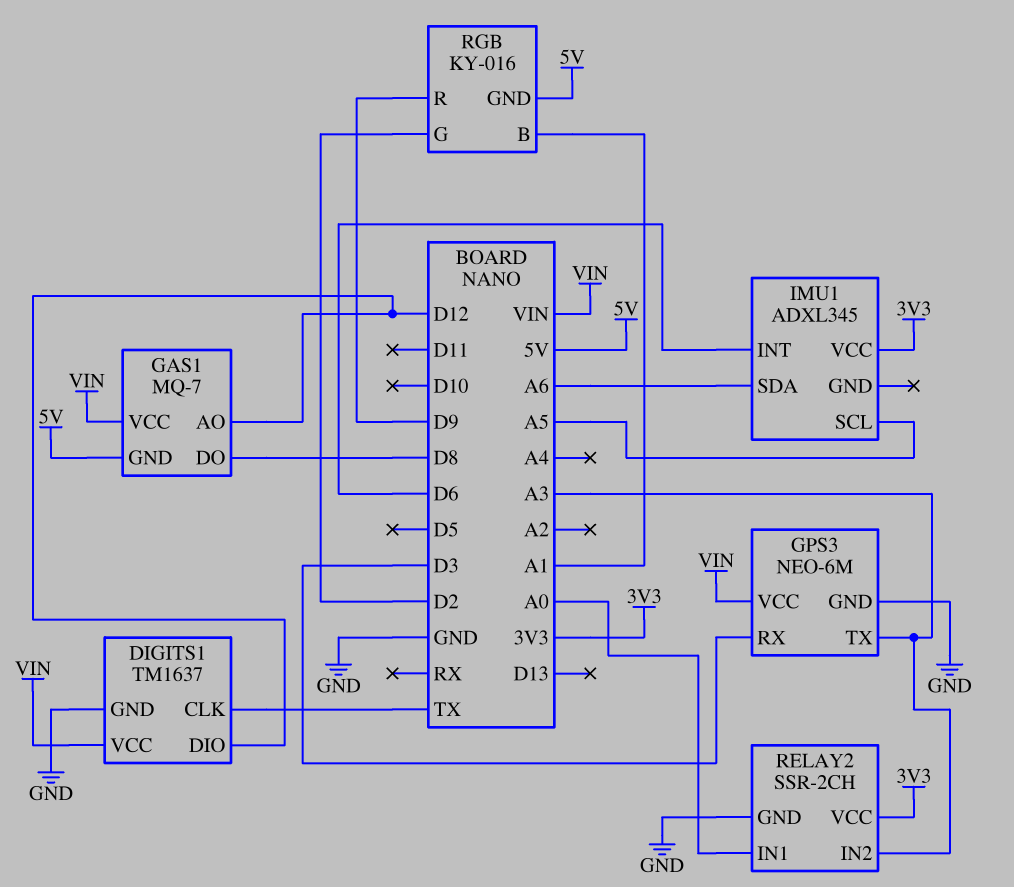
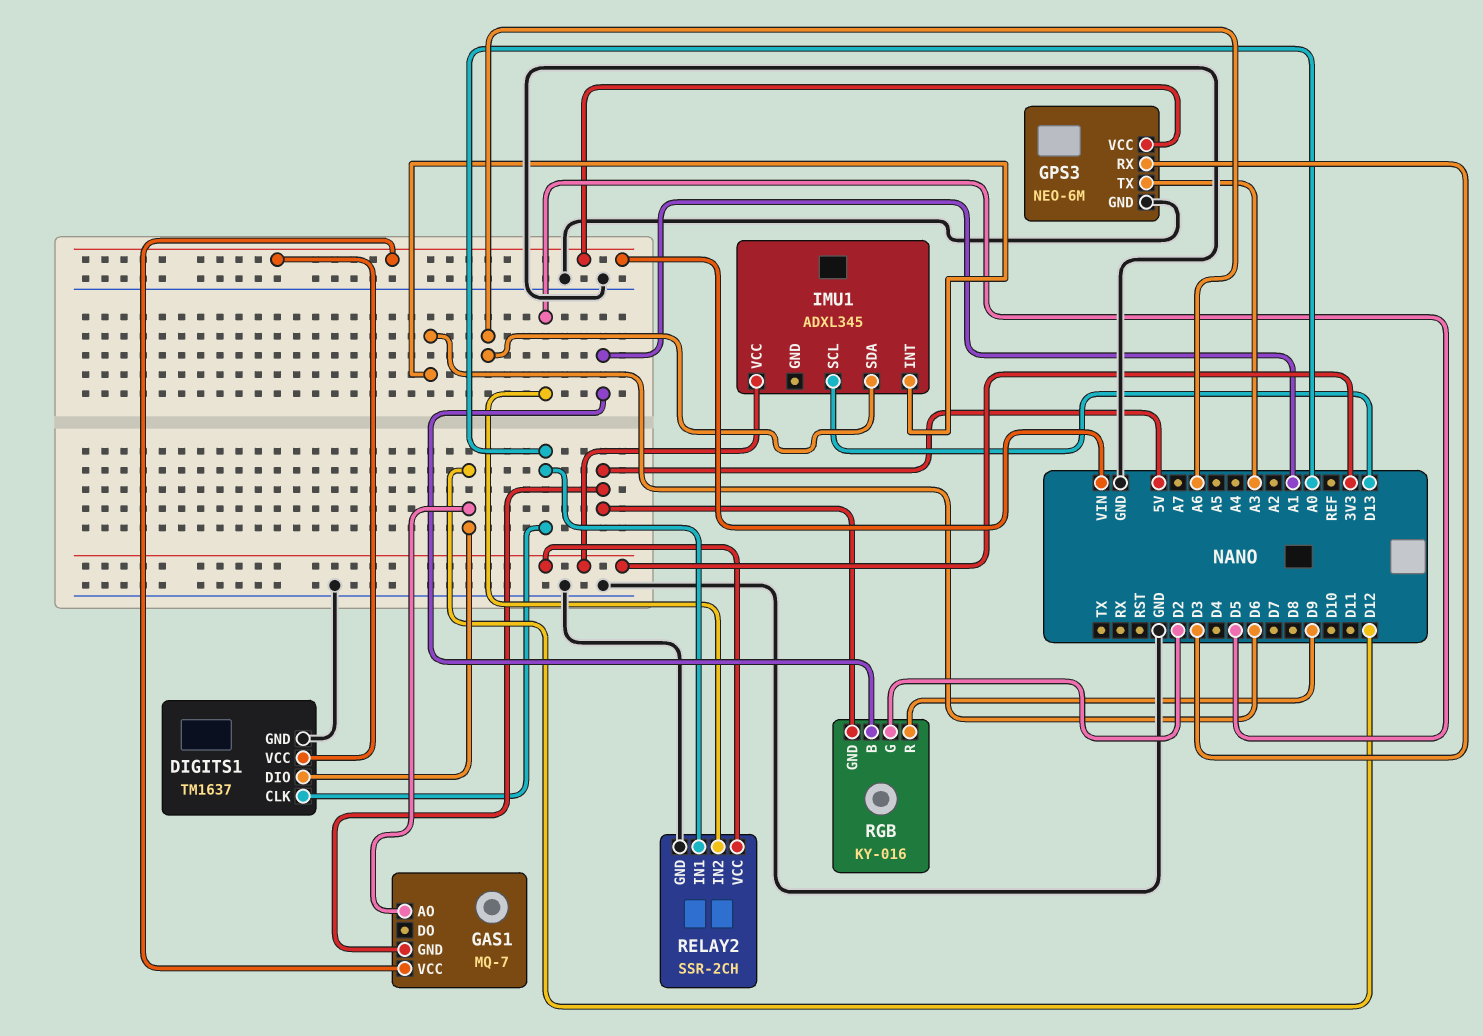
DIGITS1 pin CLK: TX -> A0
GAS1 pin DO: D8 -> none
IMU1 pin SCL: A5 -> D13
RELAY2 pin IN2: A3 -> D5

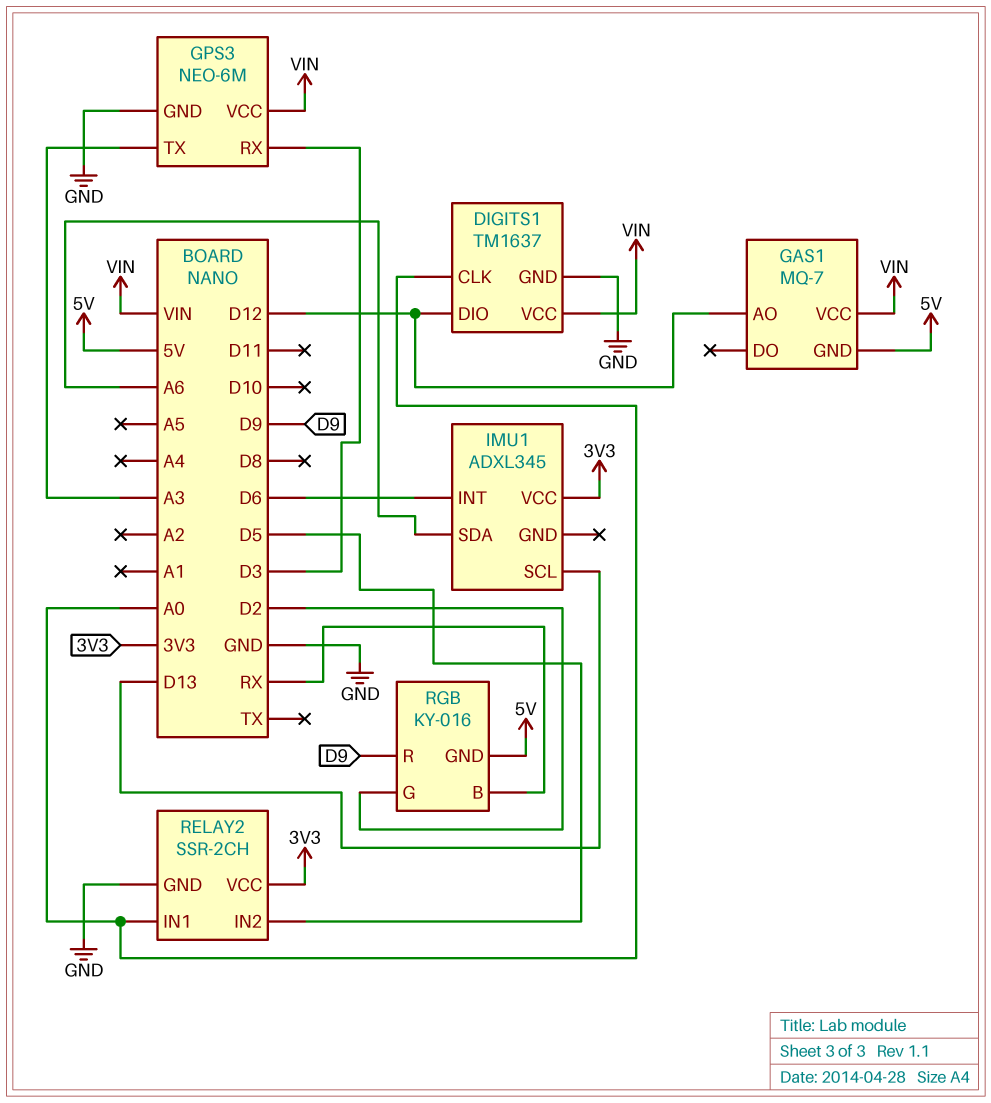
RGB pin B: A1 -> RX

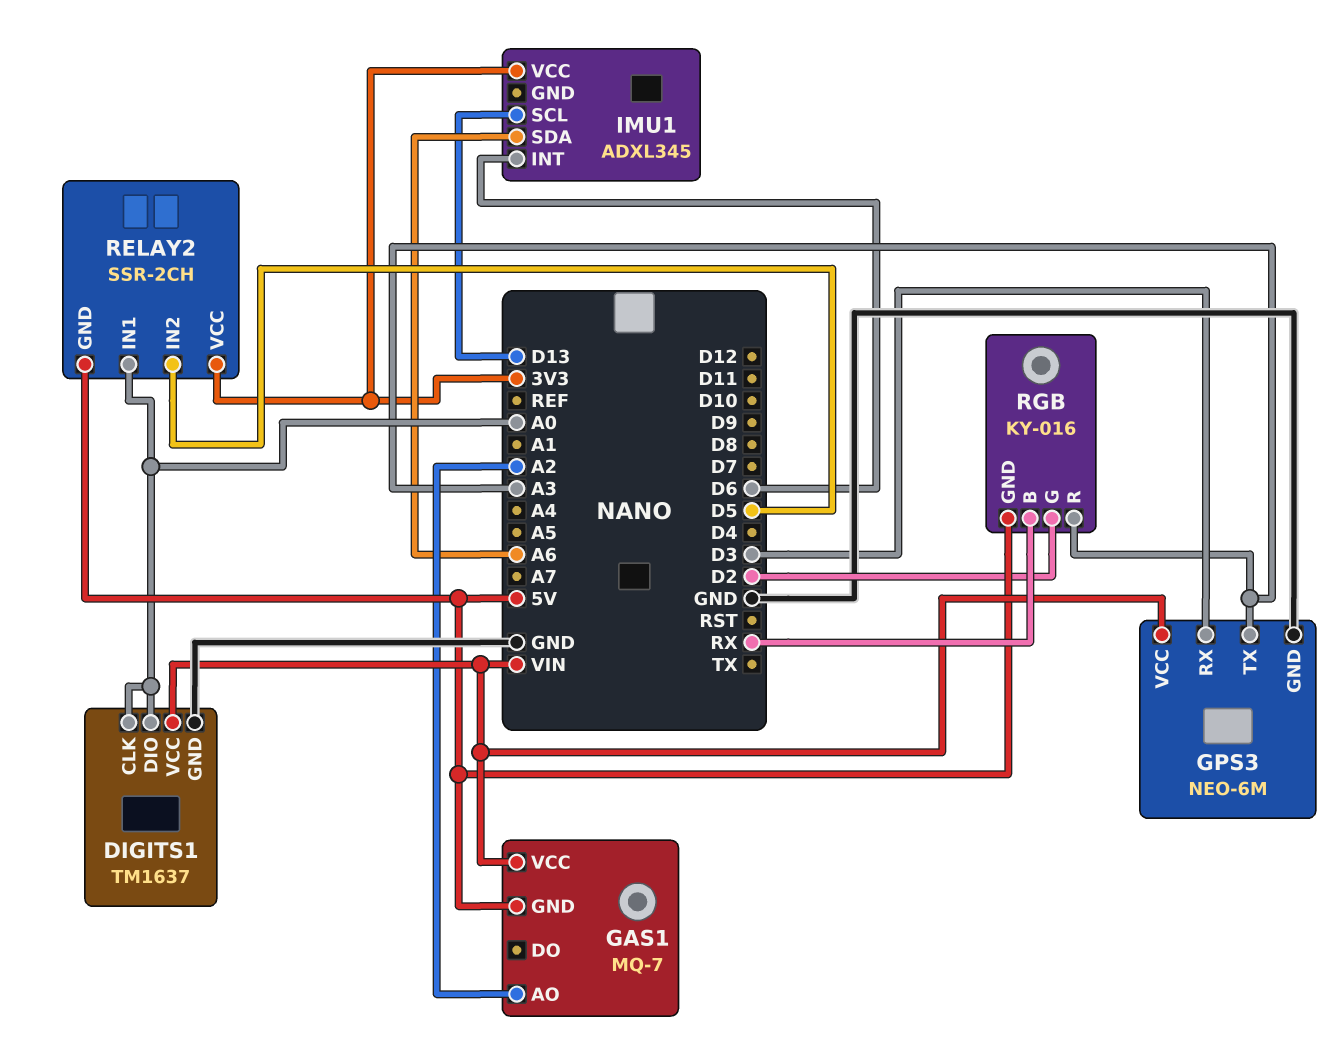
DIGITS1 pin DIO: D12 -> A0
GAS1 pin AO: D12 -> A2
RELAY2 pin GND: GND -> 5V
RGB pin R: D9 -> A3

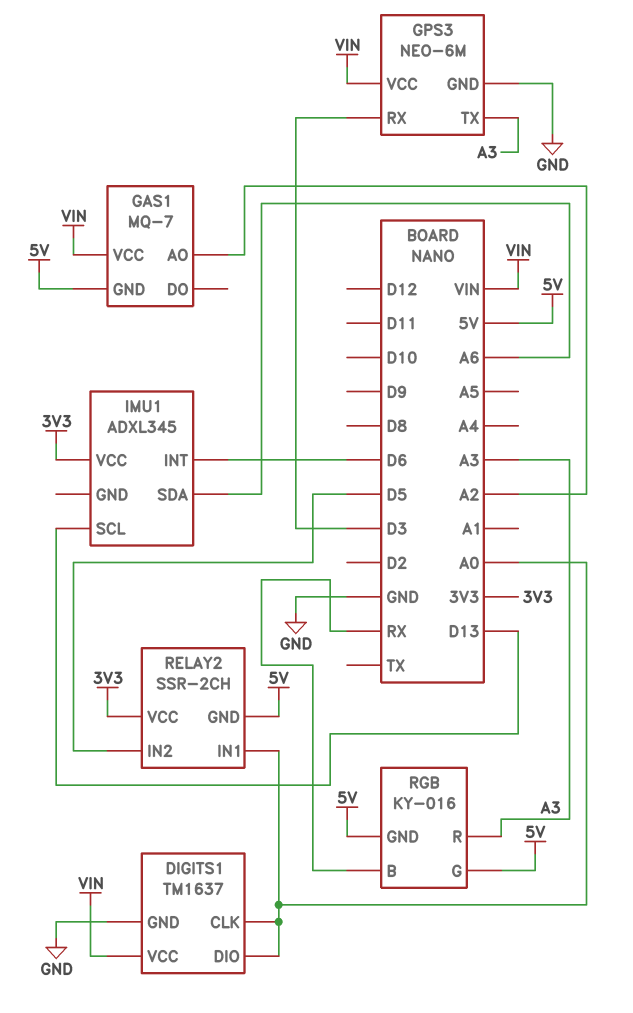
RGB pin G: D2 -> 5V

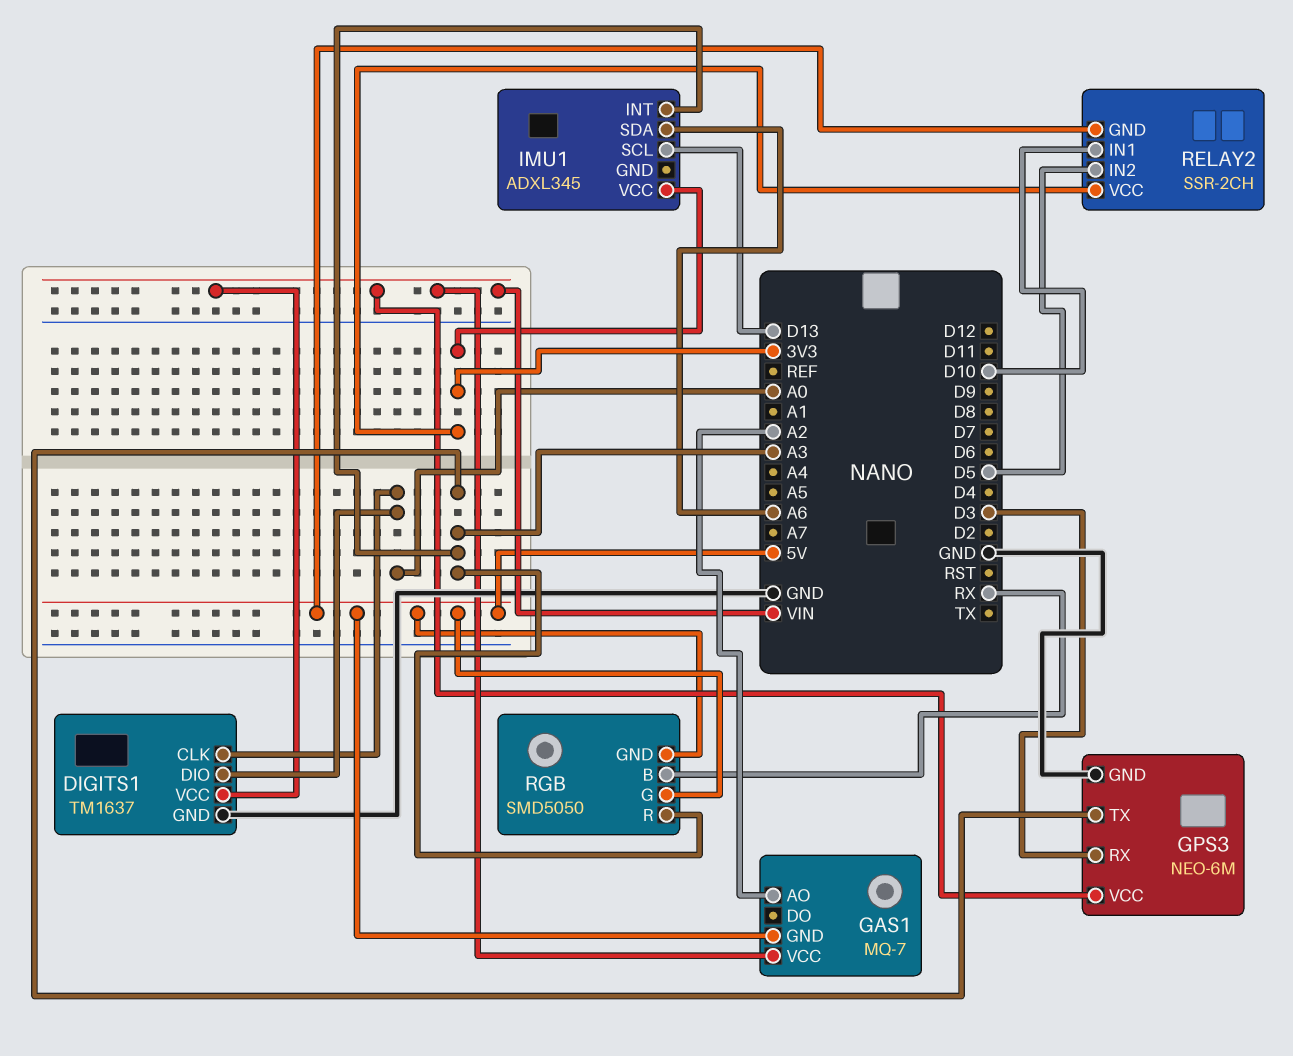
IMU1 pin INT: D6 -> A3
RELAY2 pin IN1: A0 -> D10
RGB: KY-016 -> SMD5050

